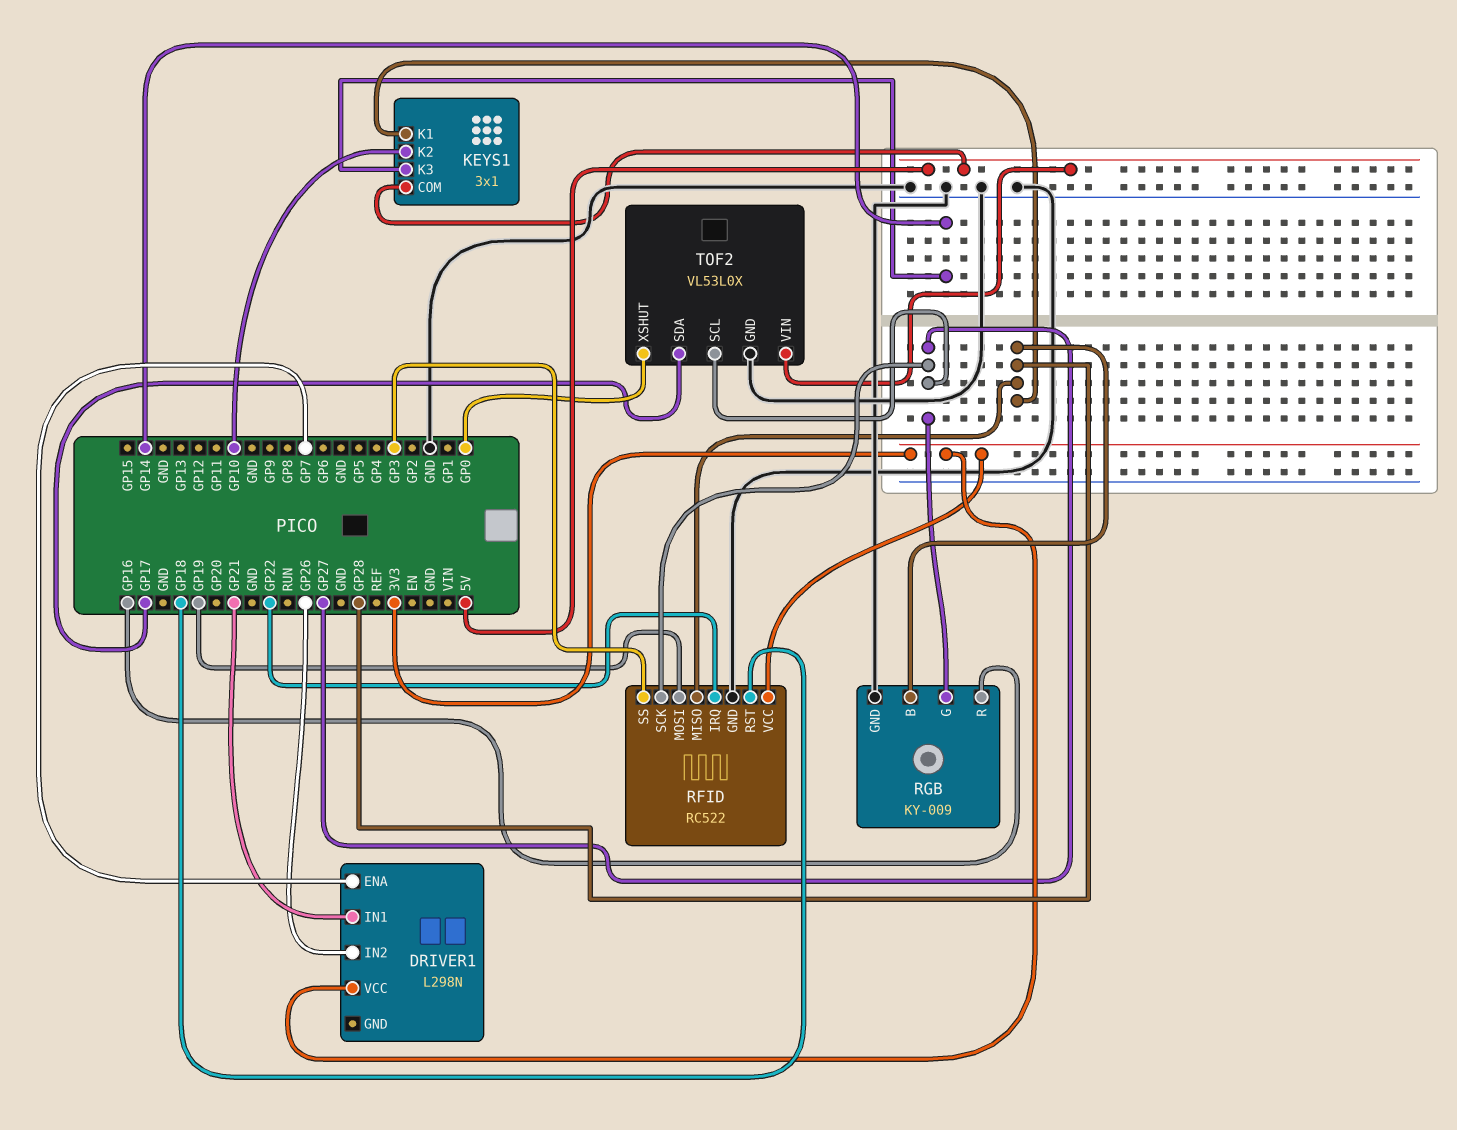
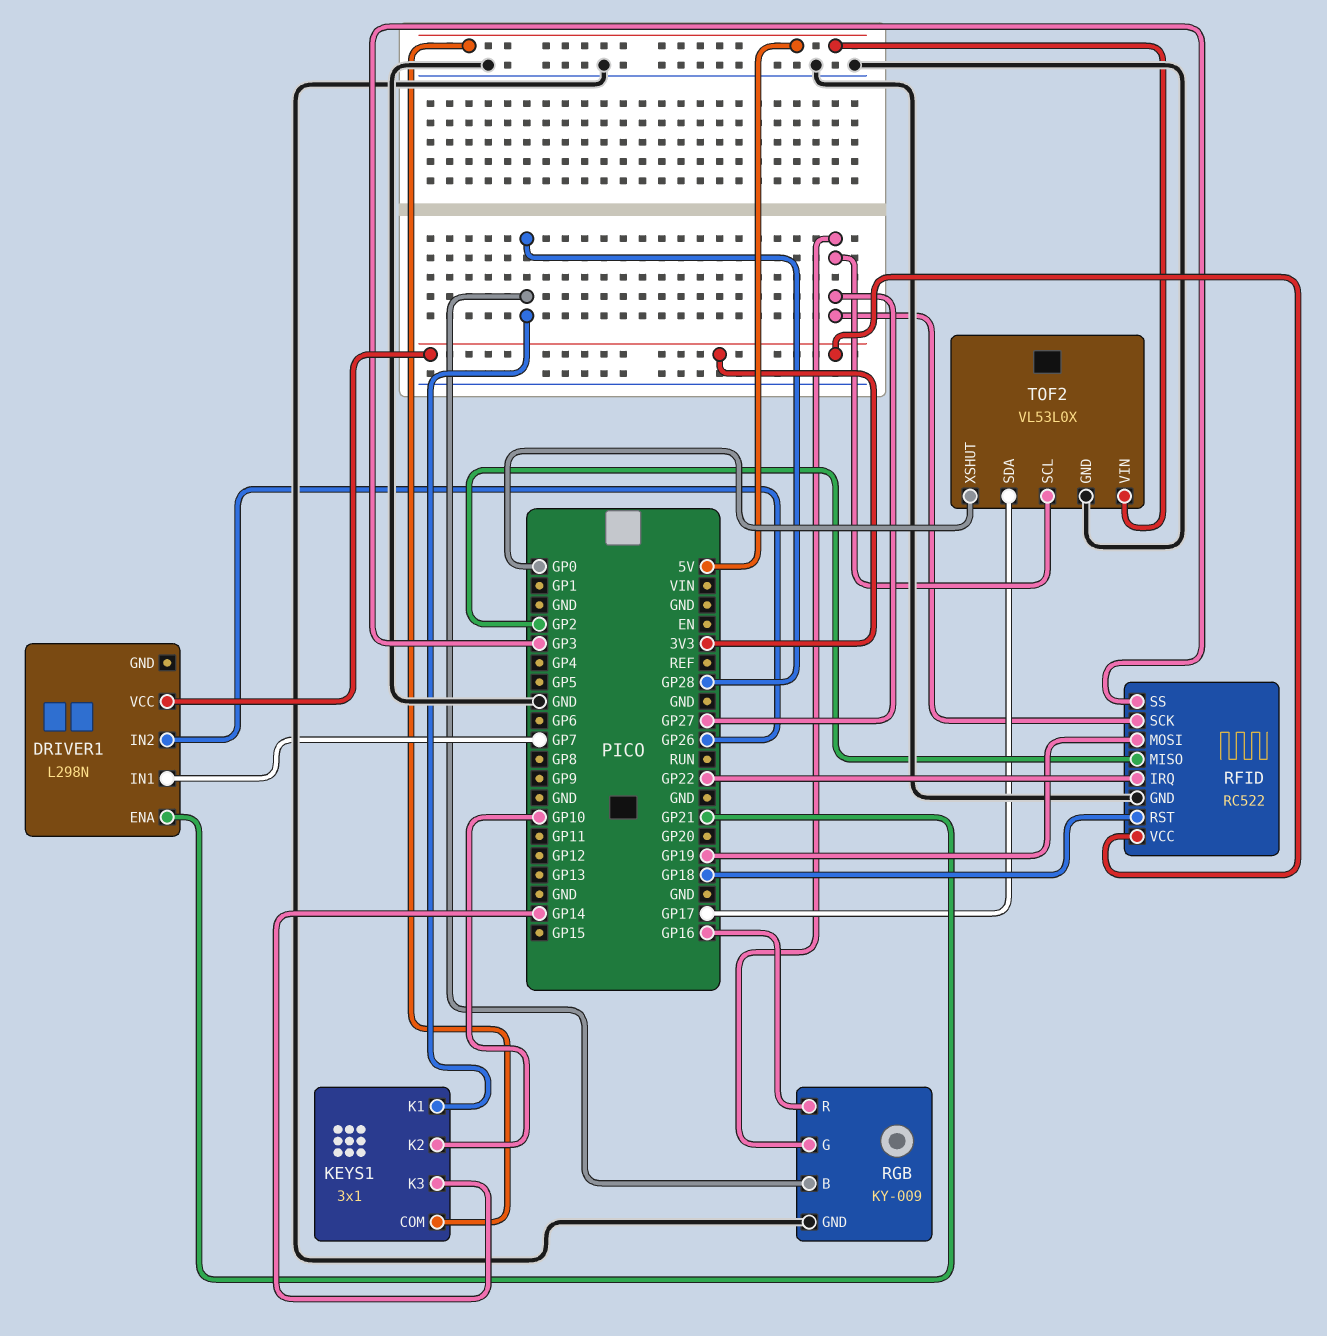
DRIVER1 pin ENA: GP7 -> GP21
DRIVER1 pin IN1: GP21 -> GP7
RFID pin MISO: GP28 -> GP2

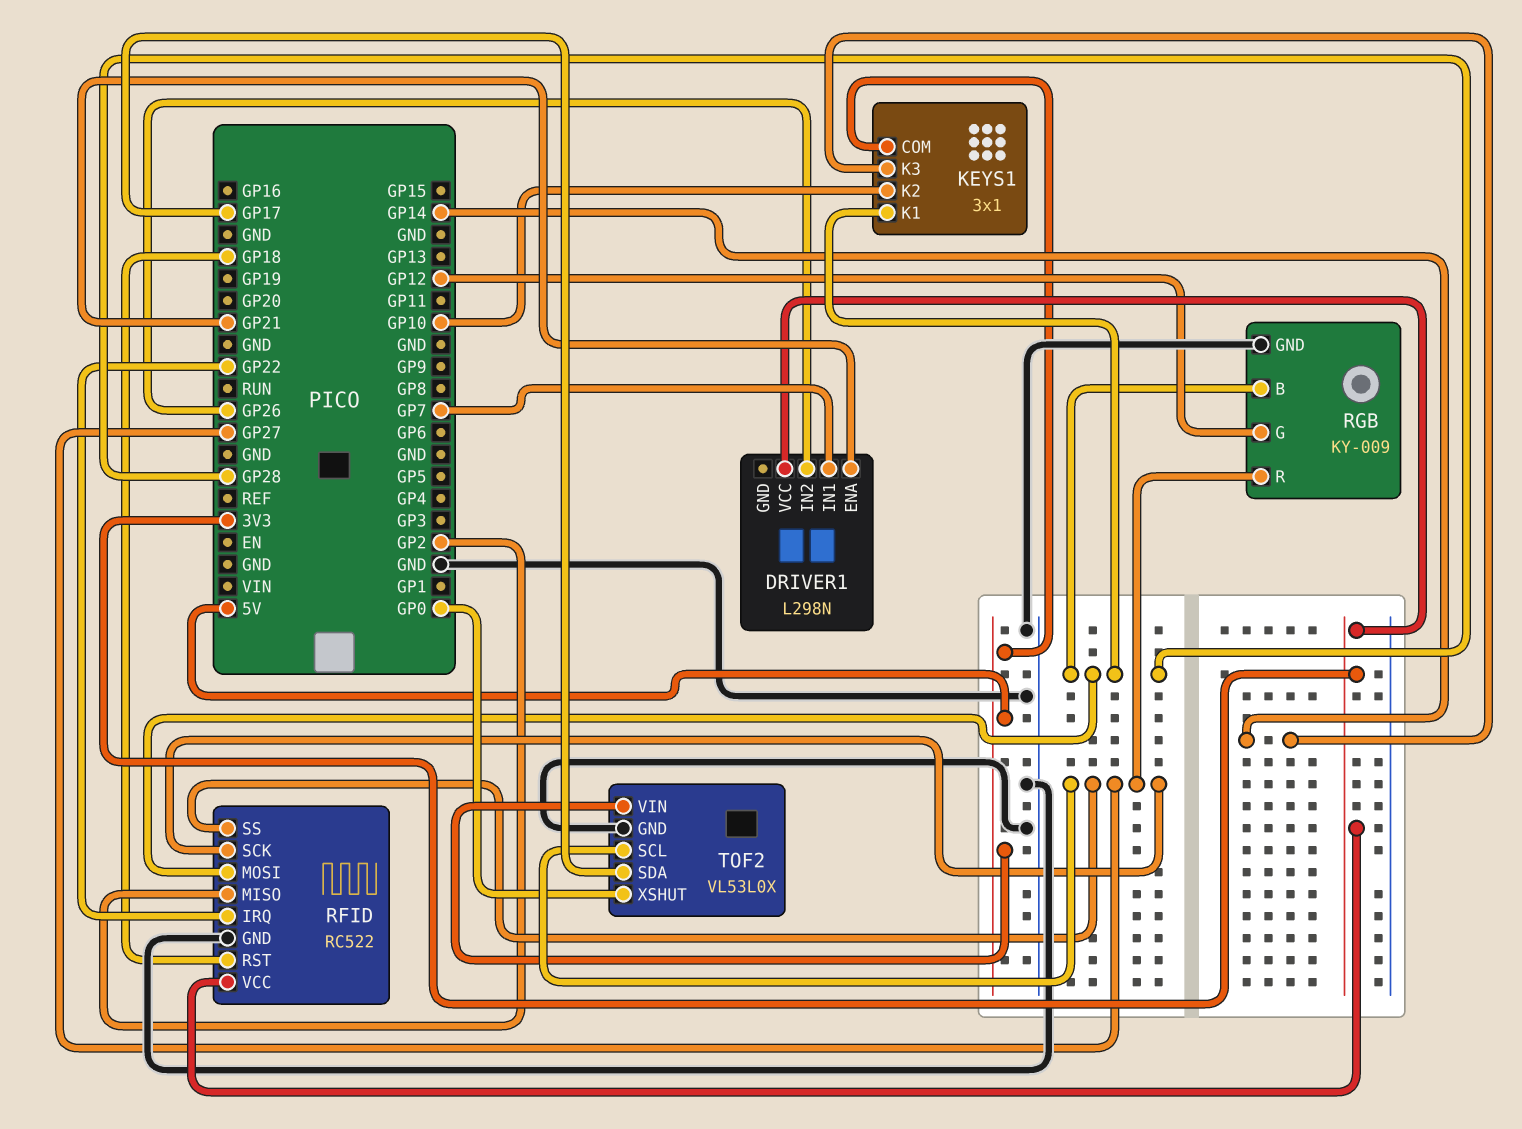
RFID pin MOSI: GP19 -> GP28
RFID pin SS: GP3 -> GP27
RGB pin G: GP27 -> GP12
RGB pin R: GP16 -> GP27

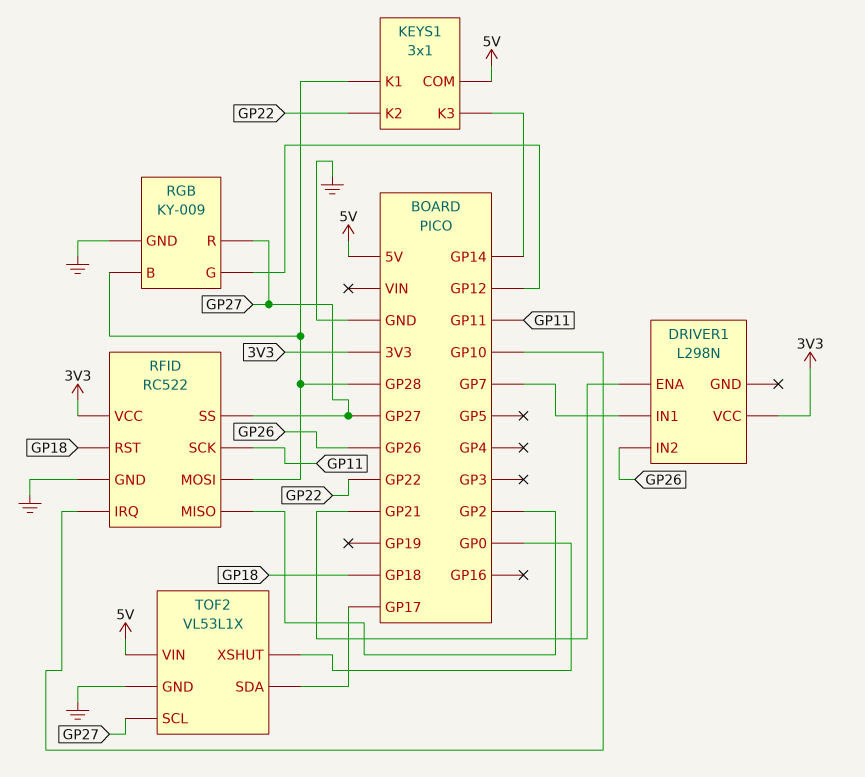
KEYS1 pin K2: GP10 -> GP22
RFID pin IRQ: GP22 -> GP10
RFID pin SCK: GP27 -> GP11
TOF2: VL53L0X -> VL53L1X

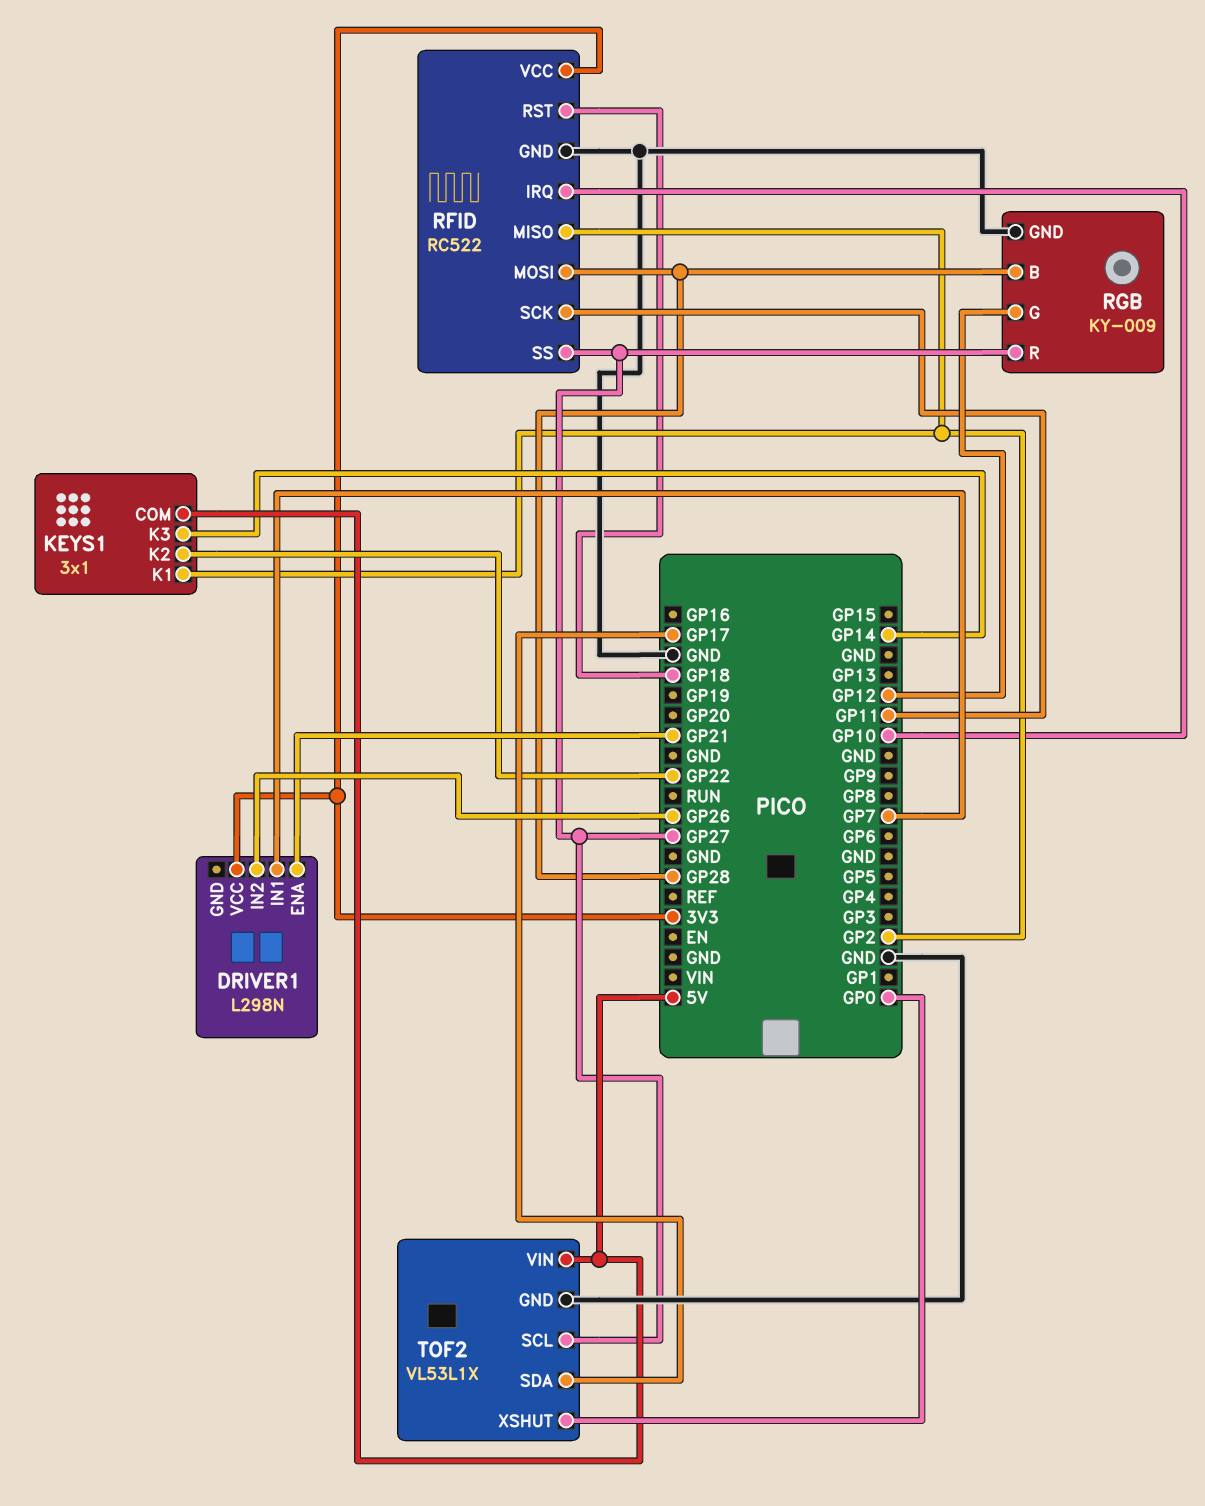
KEYS1 pin K1: GP28 -> GP2

